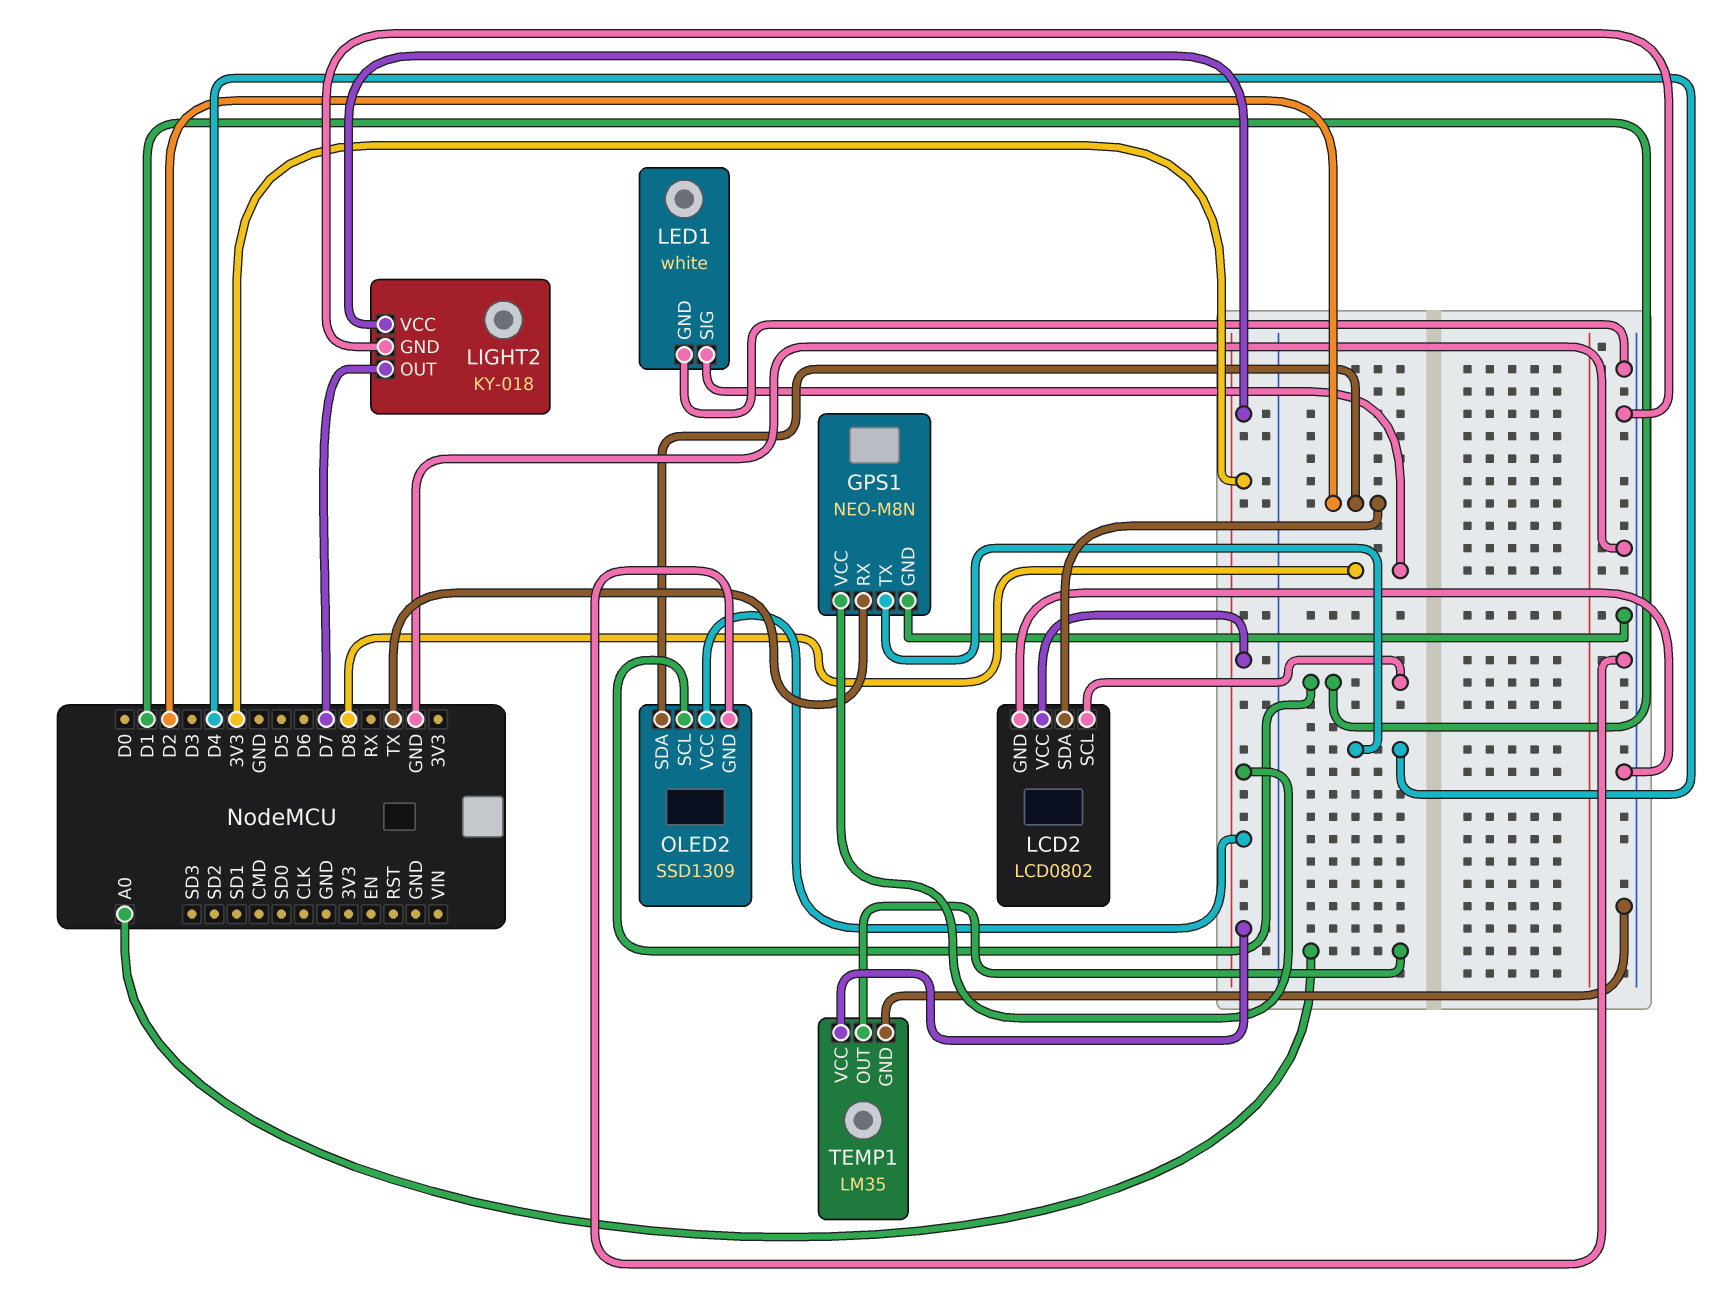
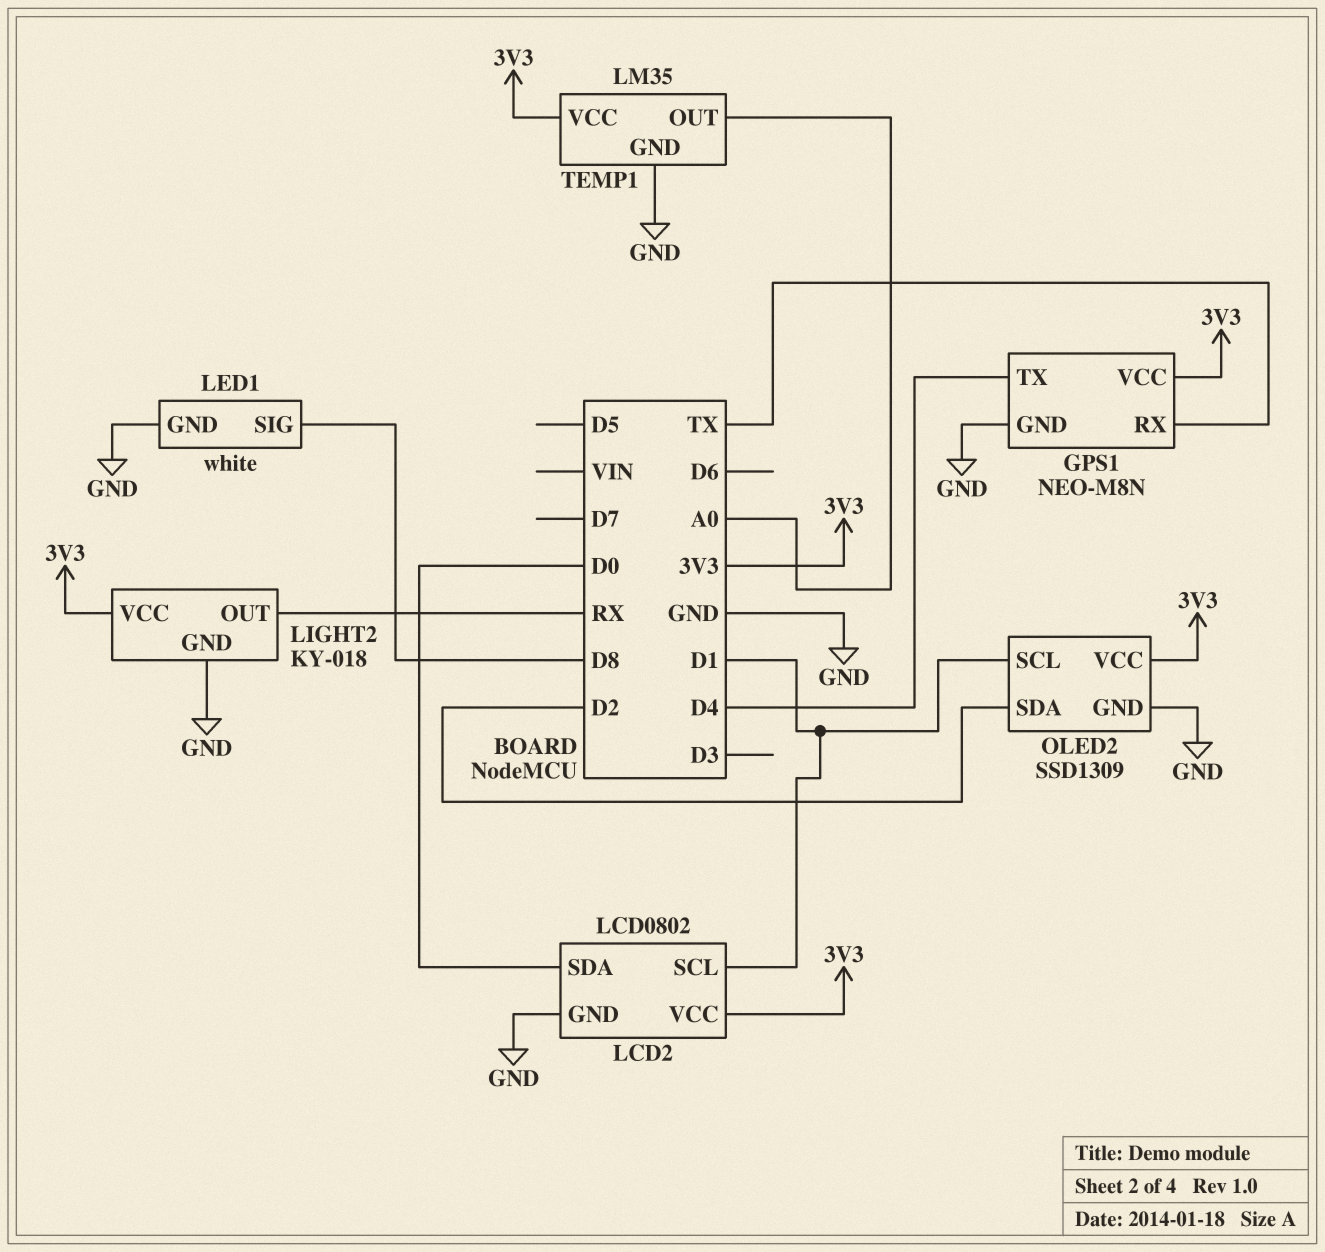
LCD2 pin SDA: D2 -> D0
LIGHT2 pin OUT: D7 -> RX

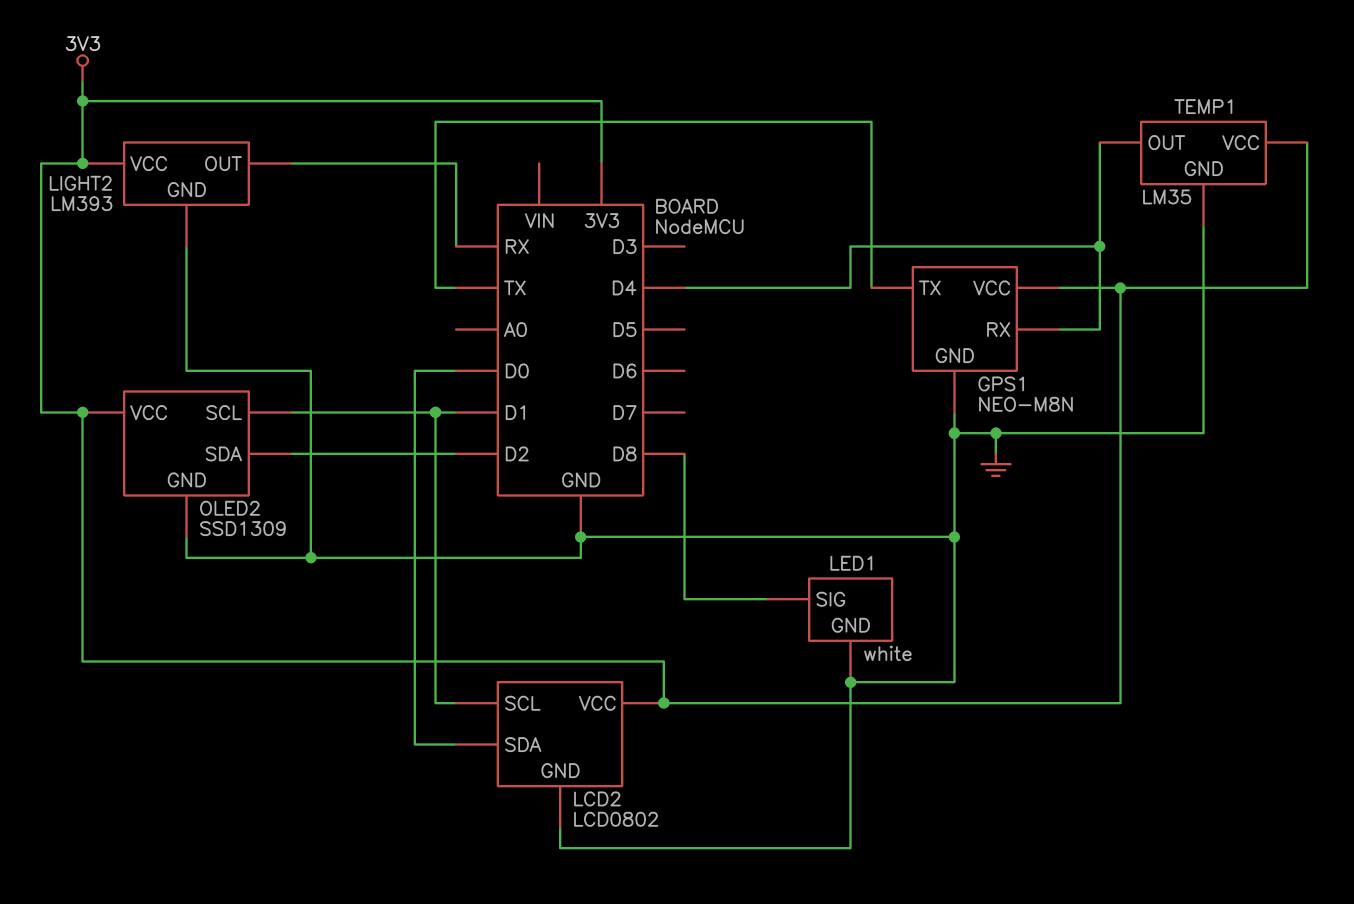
GPS1 pin RX: TX -> D4
GPS1 pin TX: D4 -> TX
LIGHT2: KY-018 -> LM393
TEMP1 pin OUT: A0 -> D4

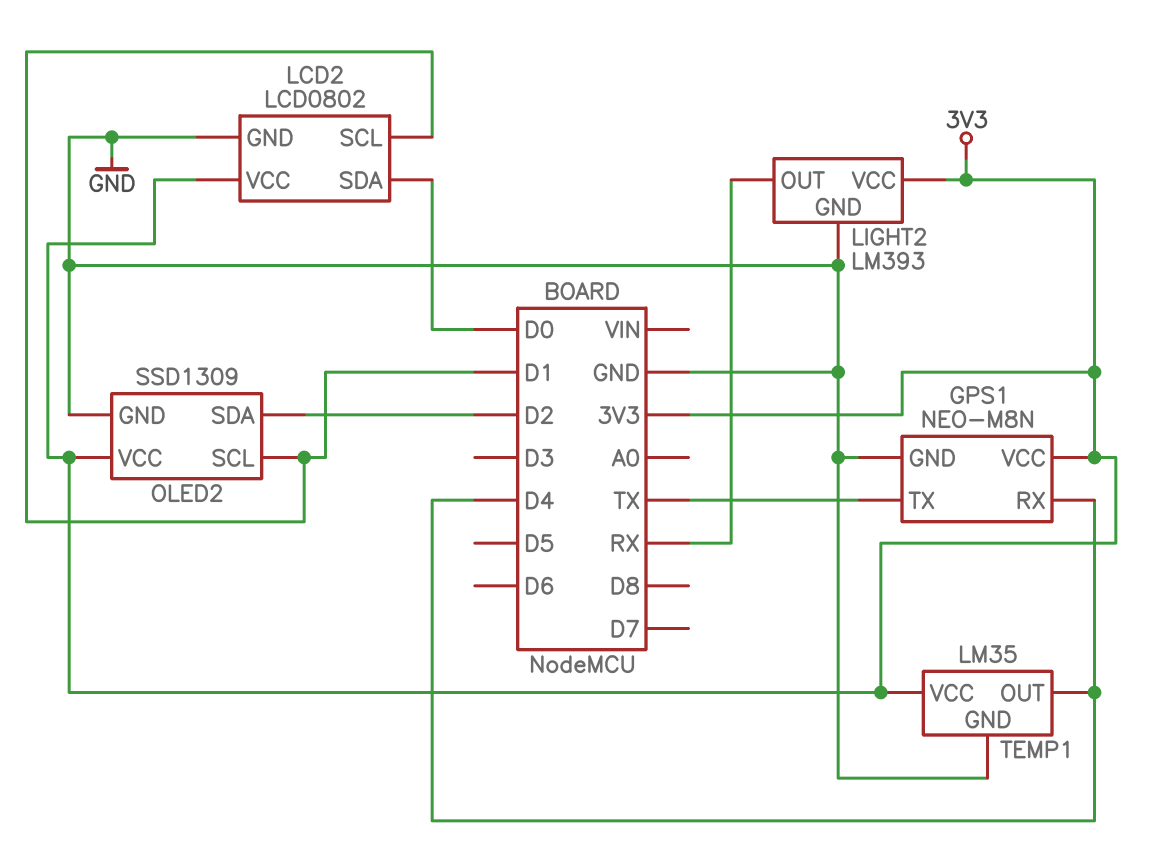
LED1: white -> none
LED1 pin GND: GND -> none
LED1 pin SIG: D8 -> none

